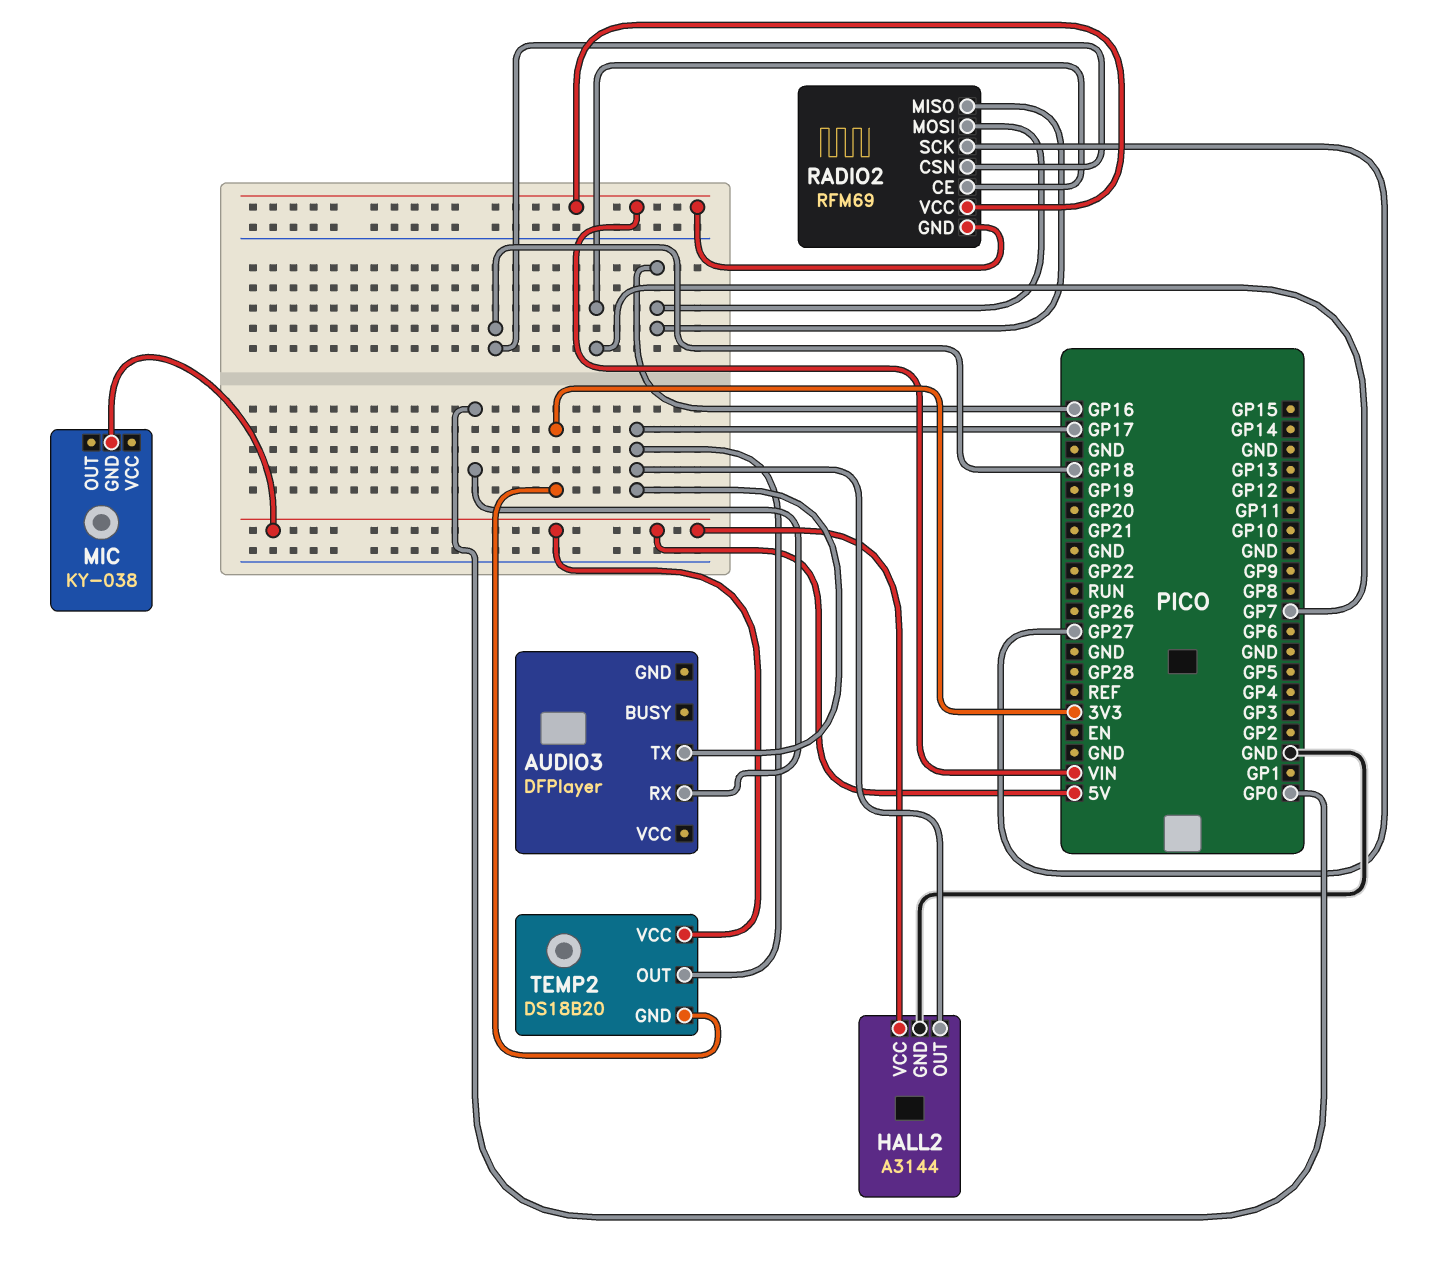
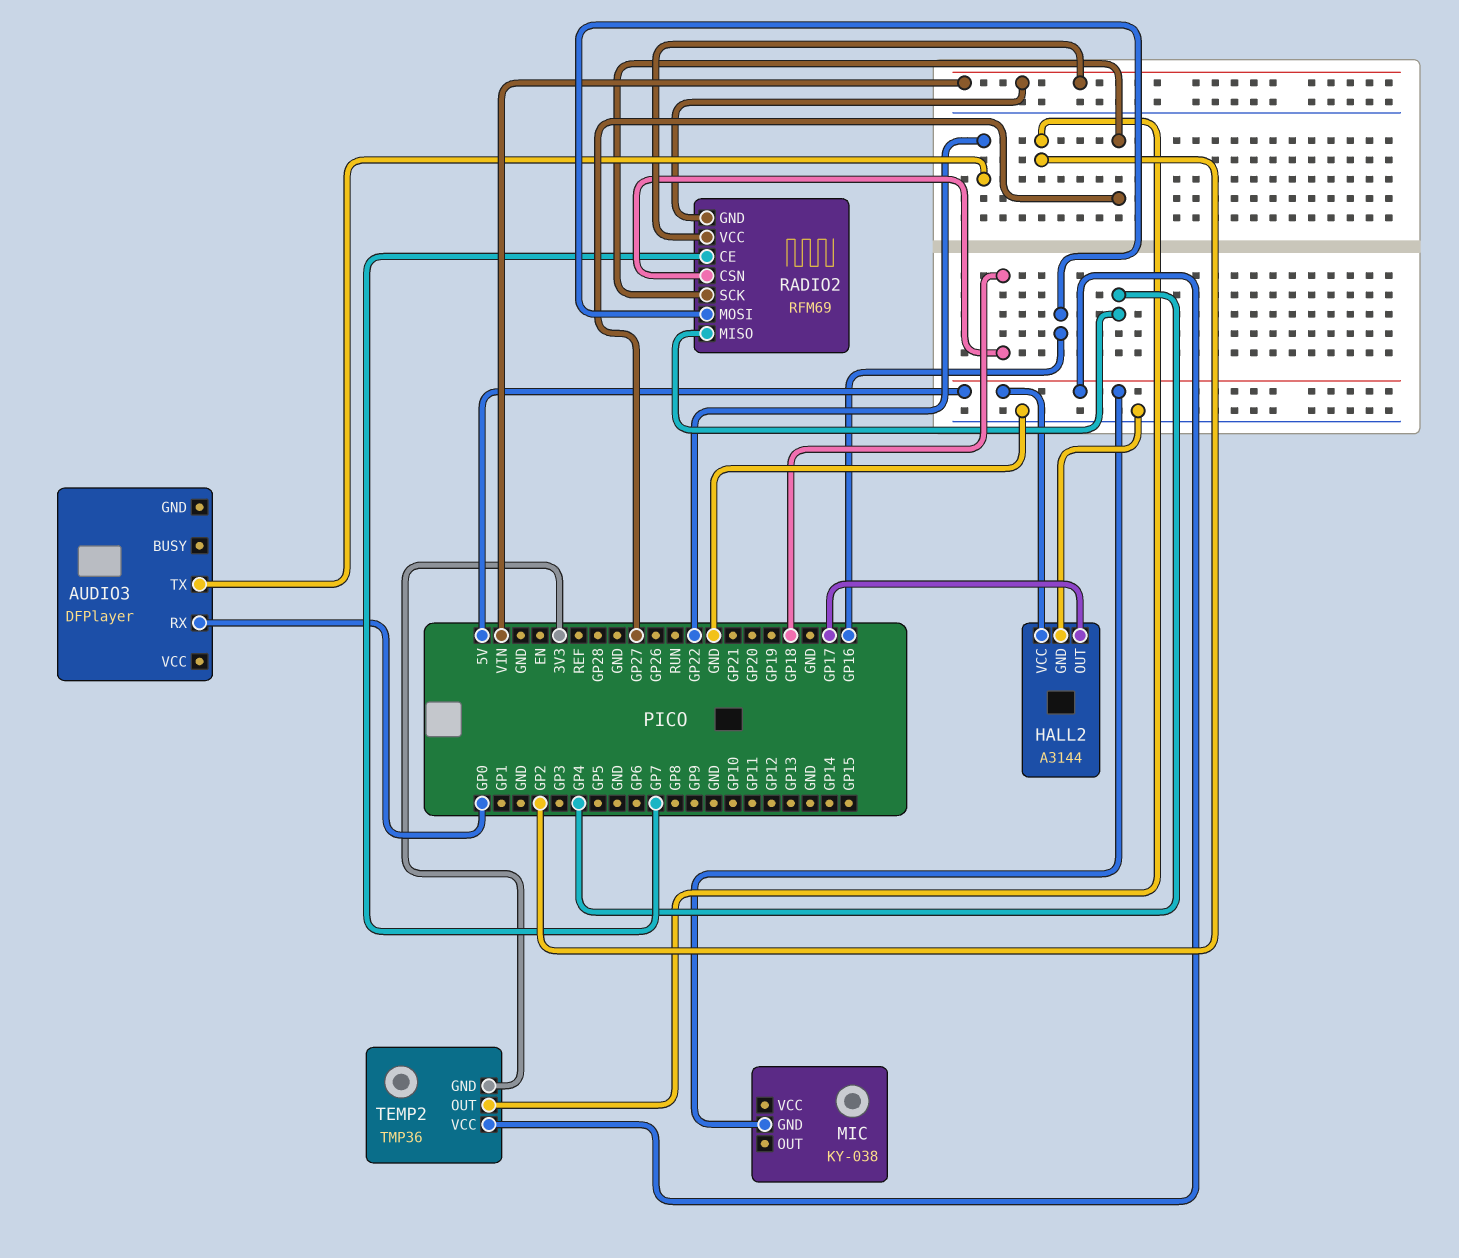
AUDIO3 pin TX: GP17 -> GP22
RADIO2 pin MISO: GP16 -> GP4
TEMP2: DS18B20 -> TMP36
TEMP2 pin OUT: GP17 -> GP2

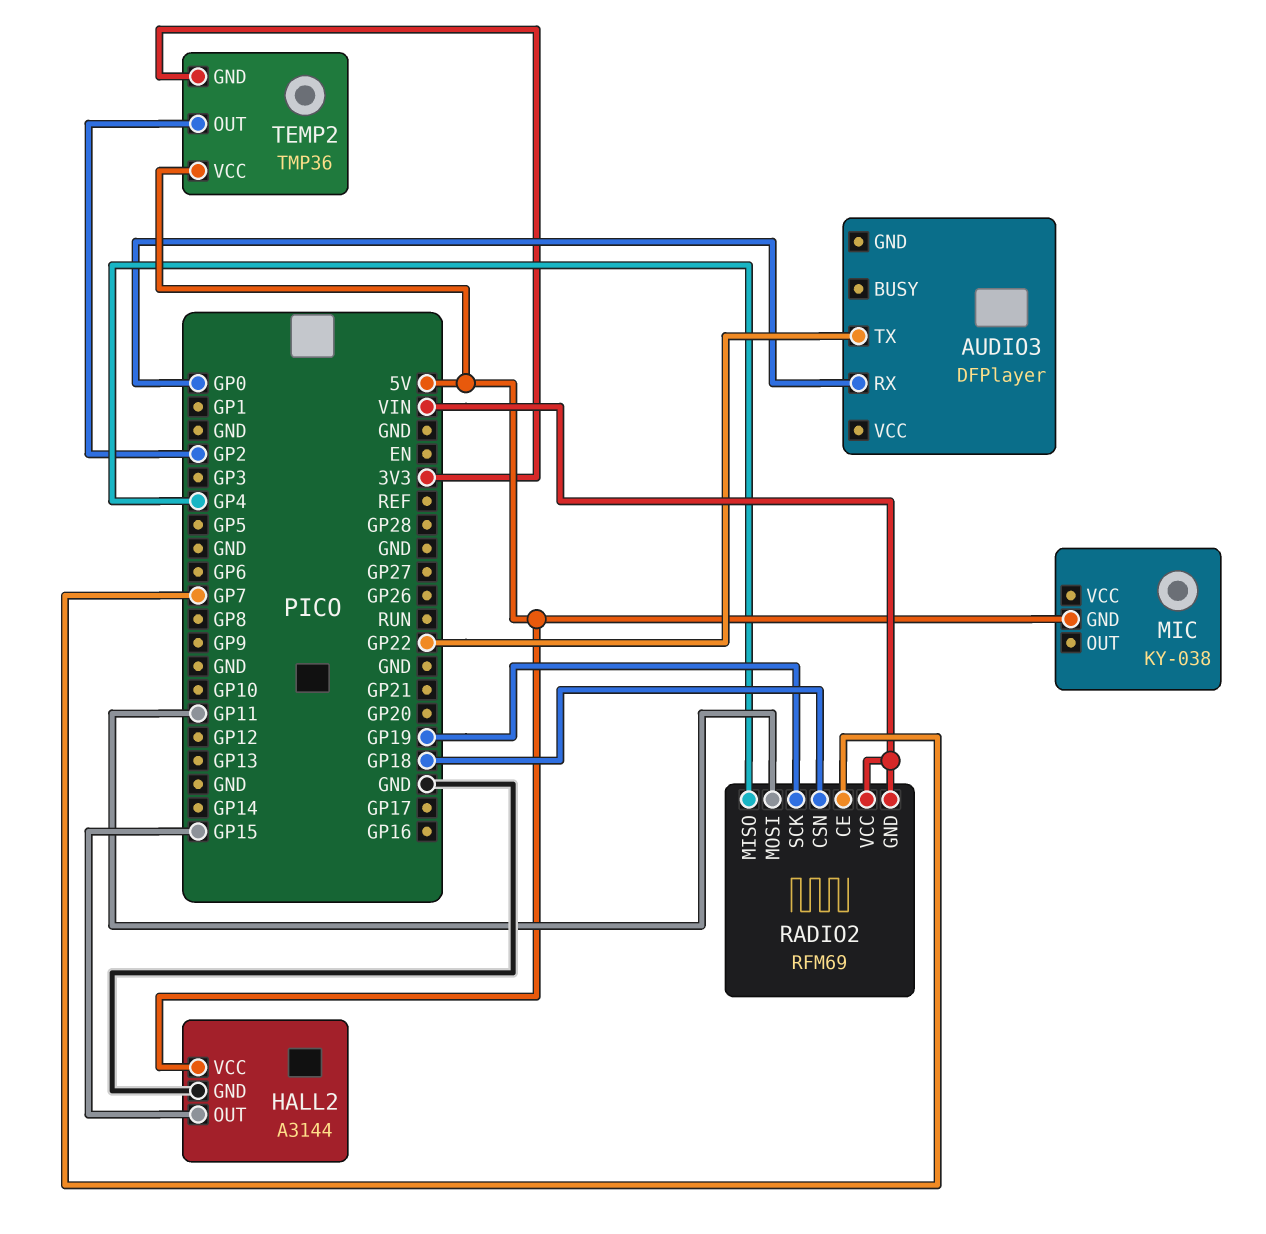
HALL2 pin OUT: GP17 -> GP15
RADIO2 pin MOSI: GP16 -> GP11
RADIO2 pin SCK: GP27 -> GP19

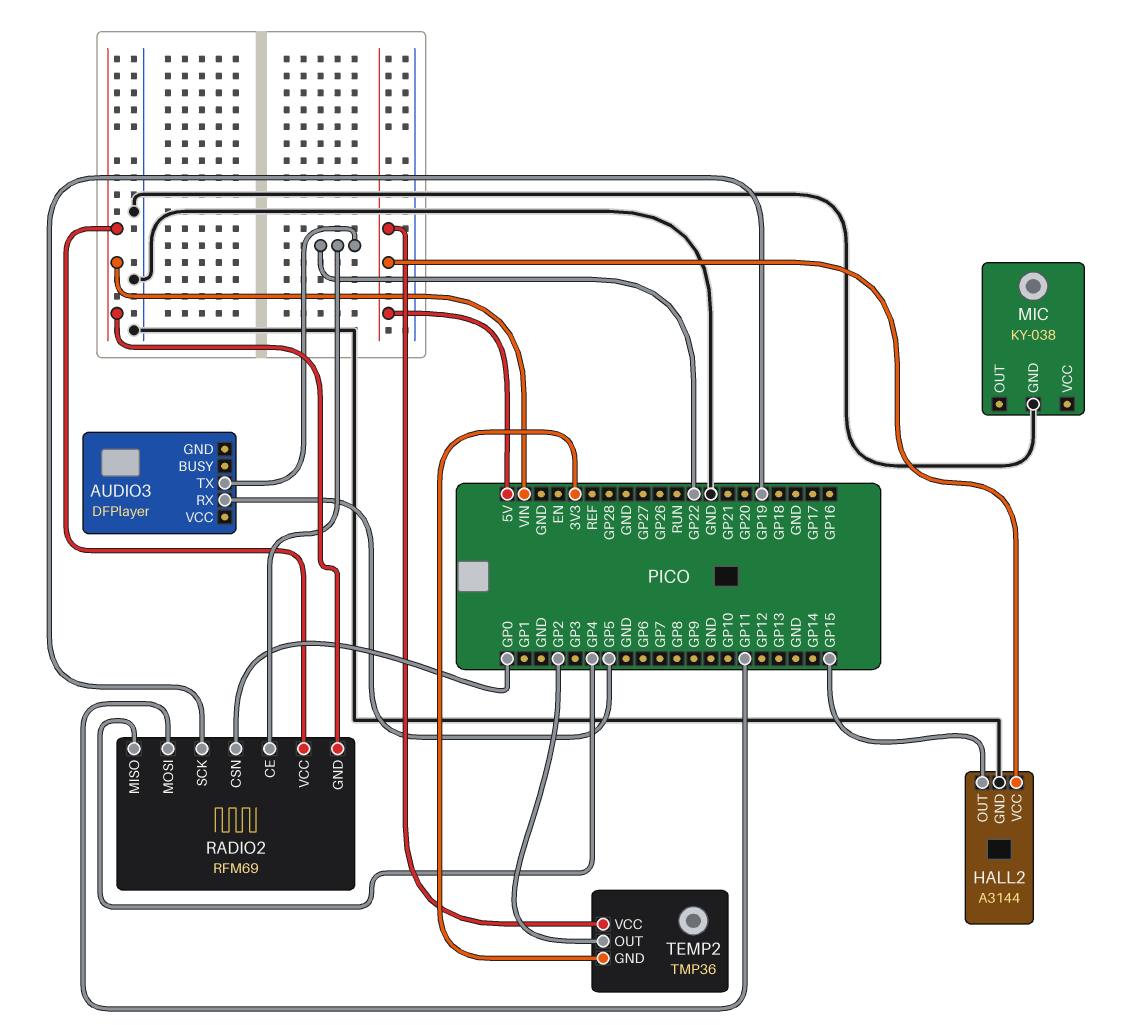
AUDIO3 pin RX: GP0 -> GP5
MIC pin GND: 5V -> GND
RADIO2 pin CE: GP7 -> GP22
RADIO2 pin CSN: GP18 -> GP0

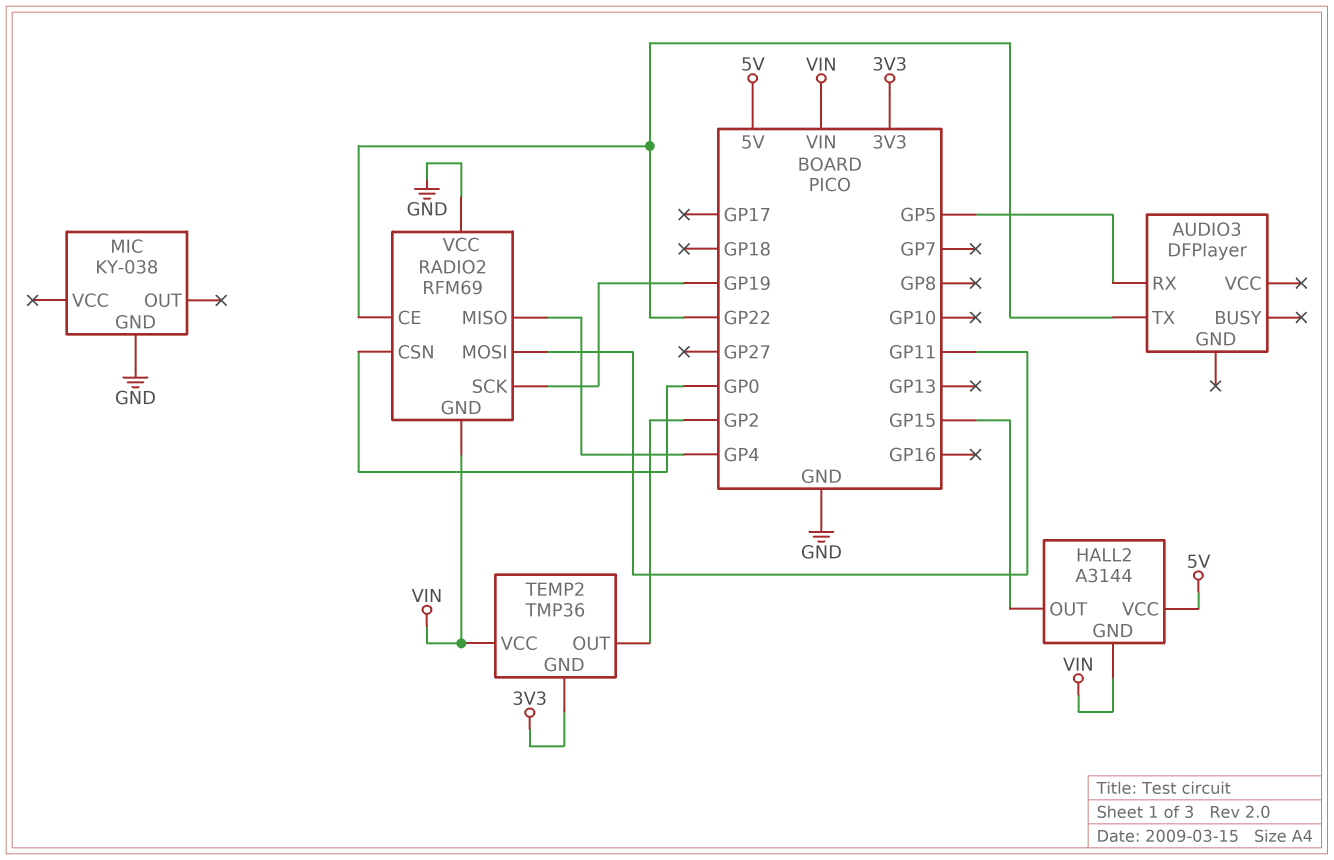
HALL2 pin GND: GND -> VIN
RADIO2 pin VCC: VIN -> GND
TEMP2 pin VCC: 5V -> VIN

